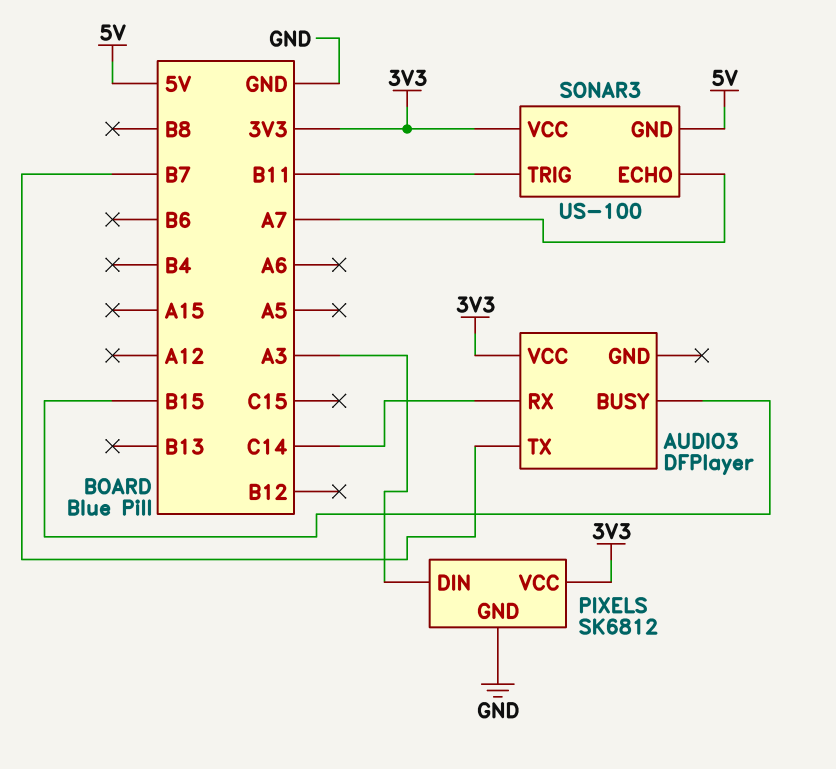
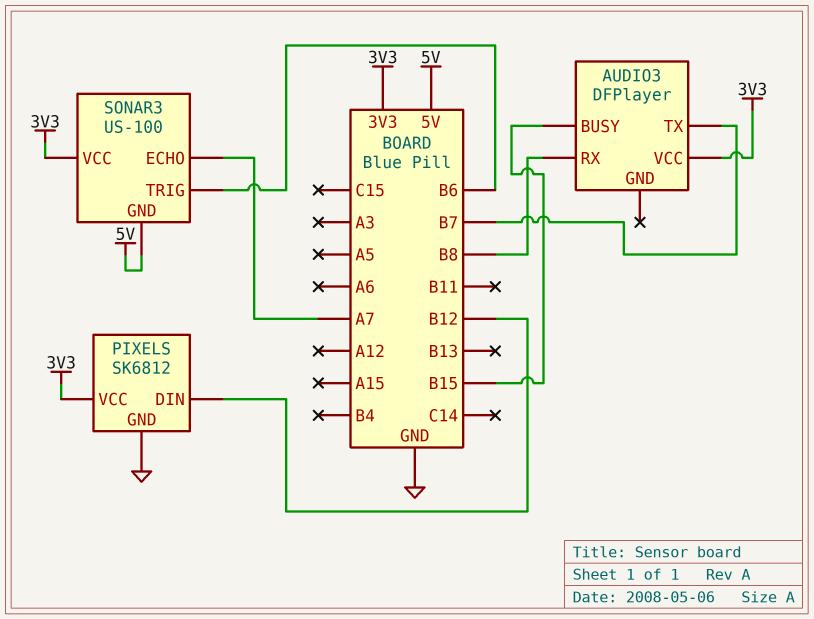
AUDIO3 pin RX: C14 -> B8
PIXELS pin DIN: A3 -> B12
SONAR3 pin TRIG: B11 -> B6

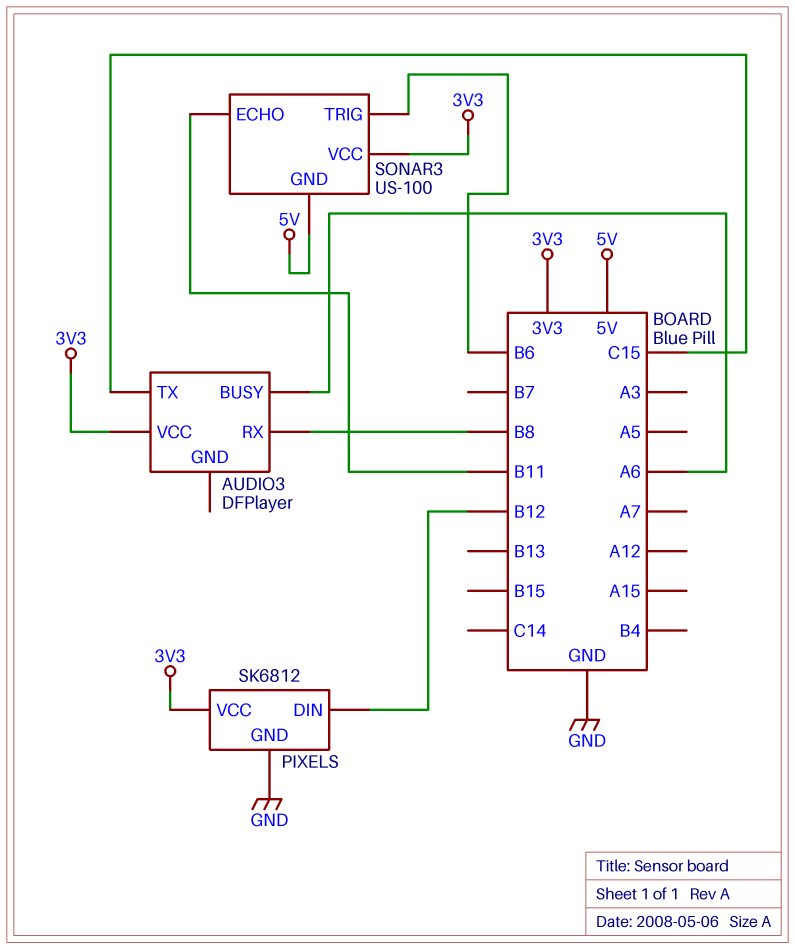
AUDIO3 pin BUSY: B15 -> A6
AUDIO3 pin TX: B7 -> C15
SONAR3 pin ECHO: A7 -> B11

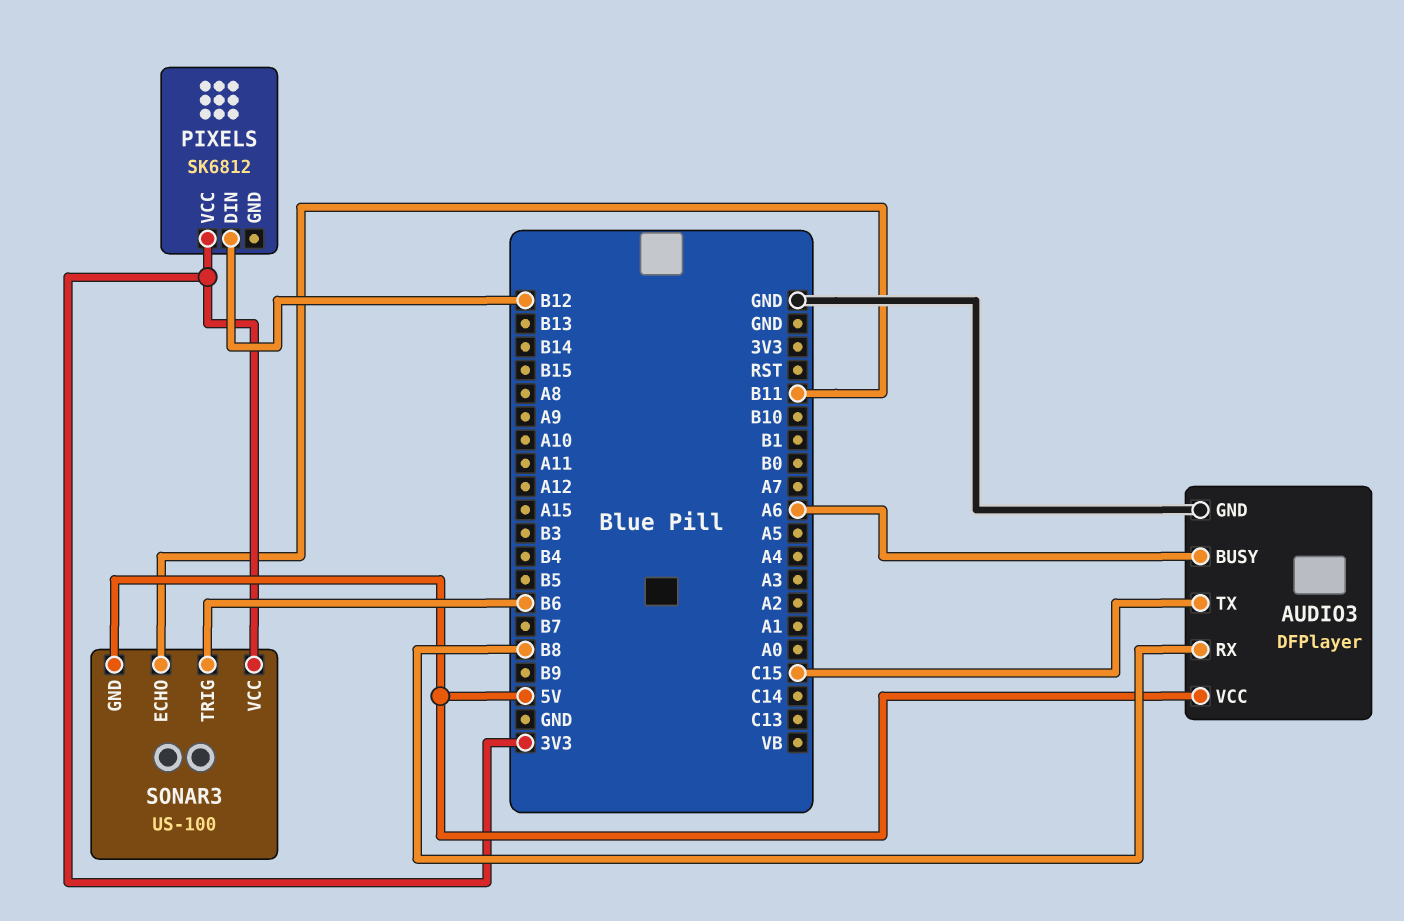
AUDIO3 pin GND: none -> GND
AUDIO3 pin VCC: 3V3 -> 5V
PIXELS pin GND: GND -> none

